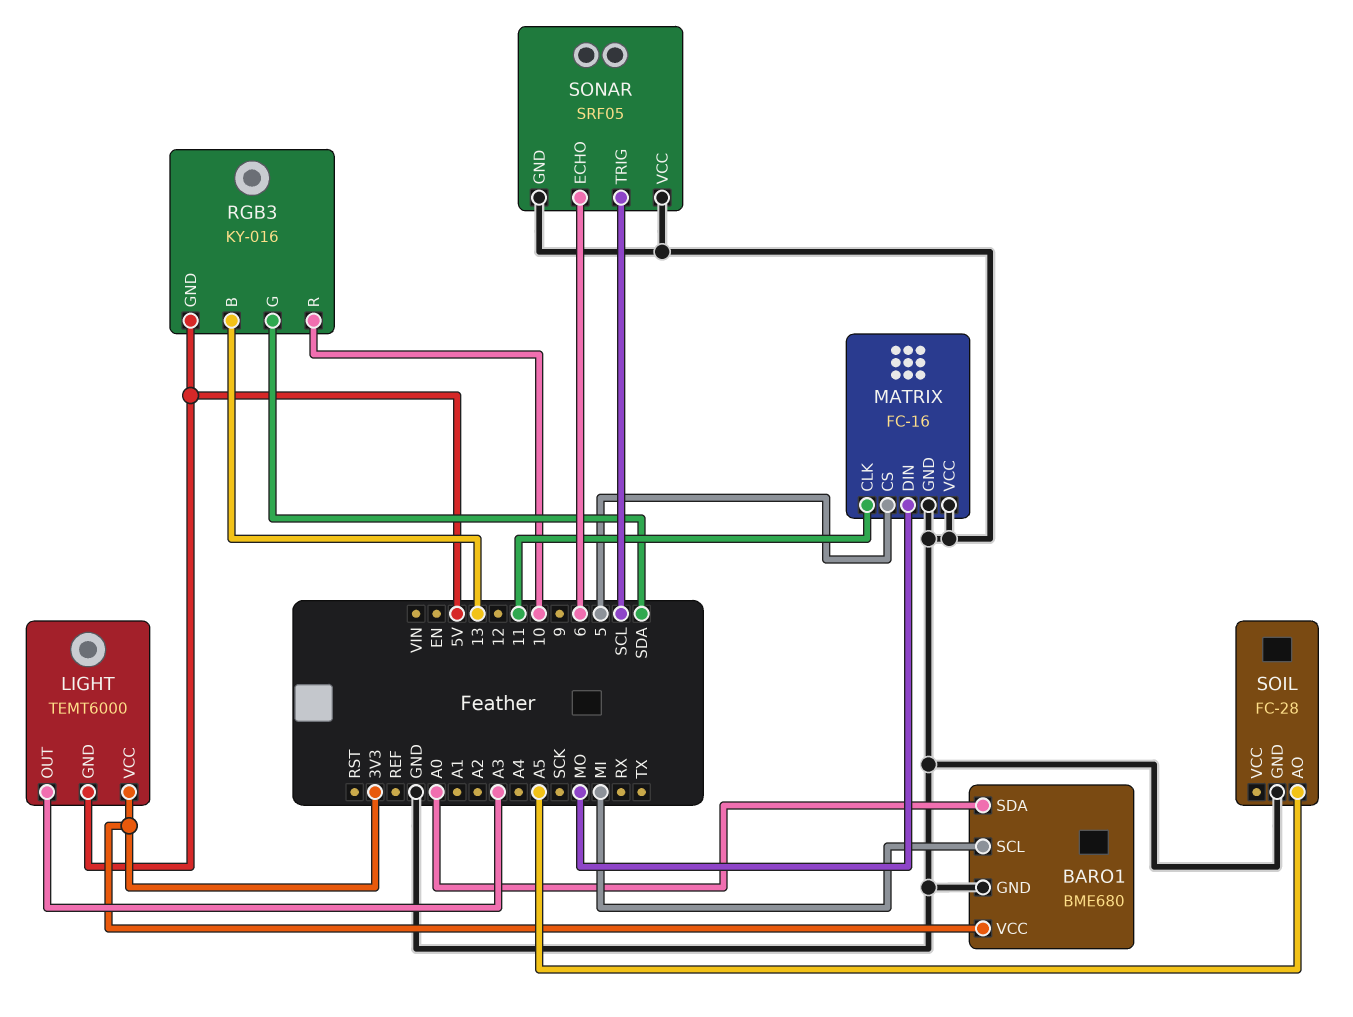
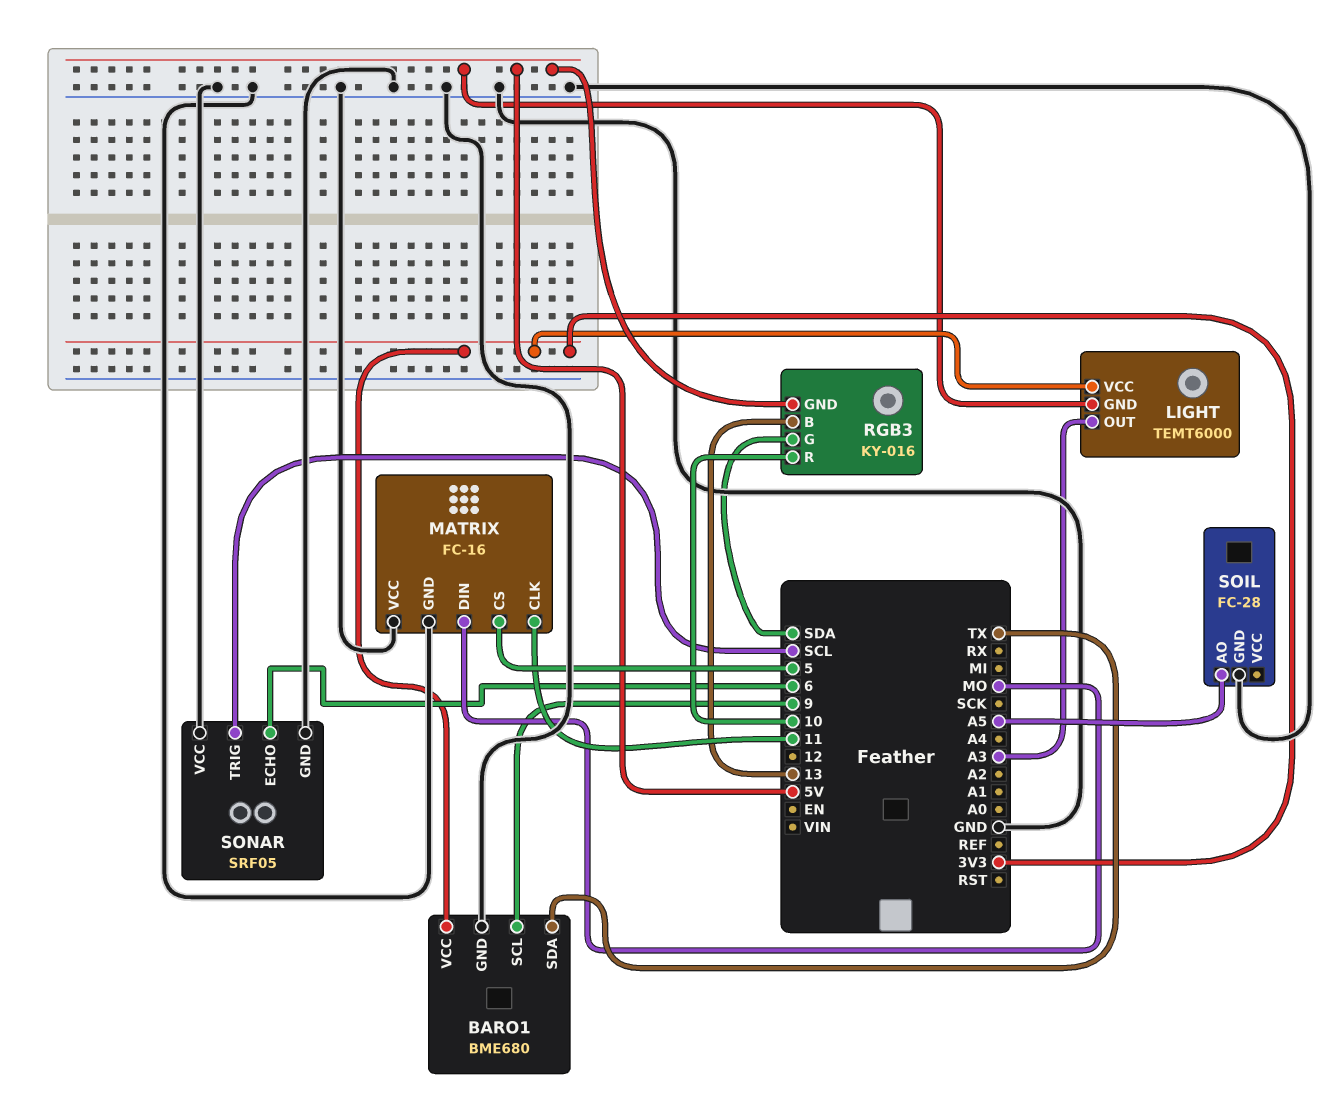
BARO1 pin SCL: MI -> 9
BARO1 pin SDA: A0 -> TX

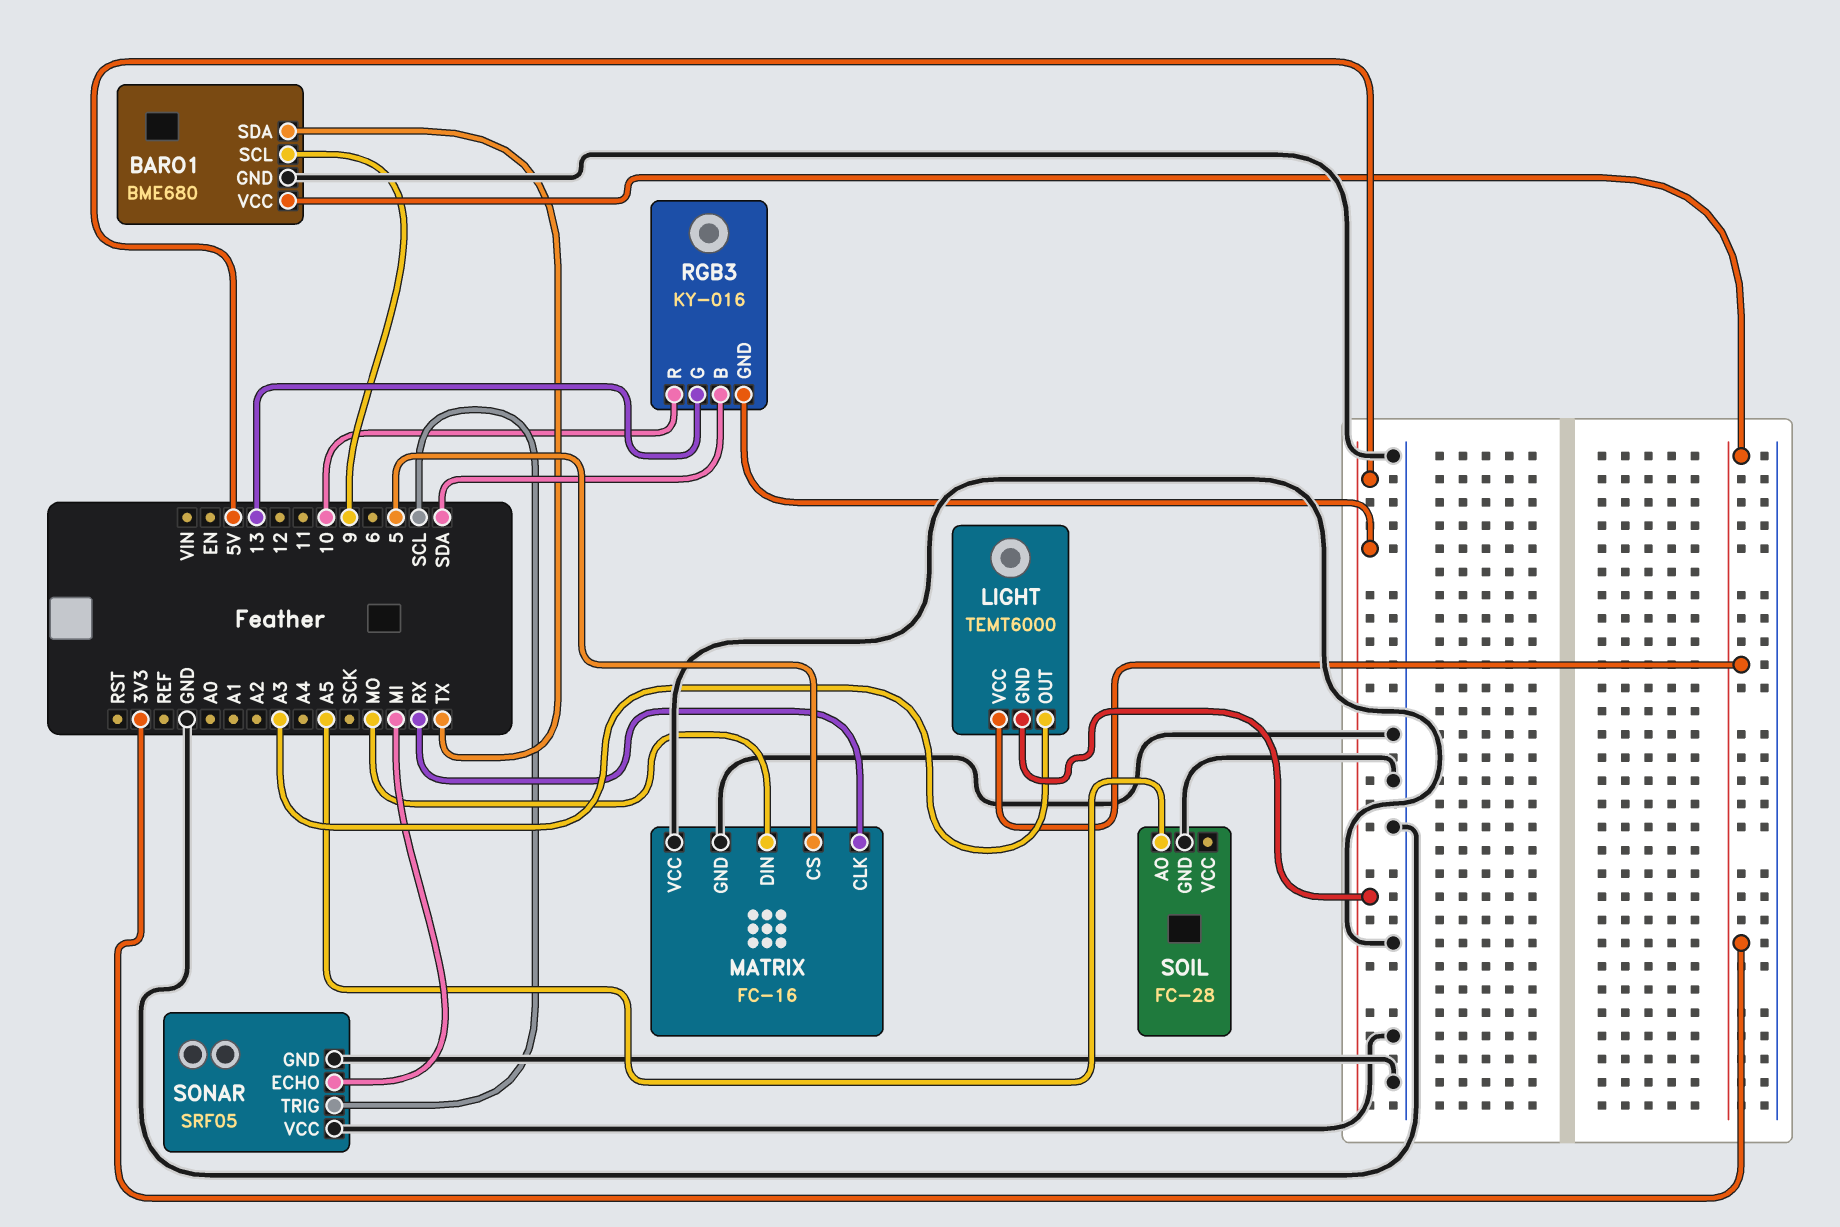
MATRIX pin CLK: 11 -> RX
RGB3 pin B: 13 -> SDA
RGB3 pin G: SDA -> 13
SONAR pin ECHO: 6 -> MI

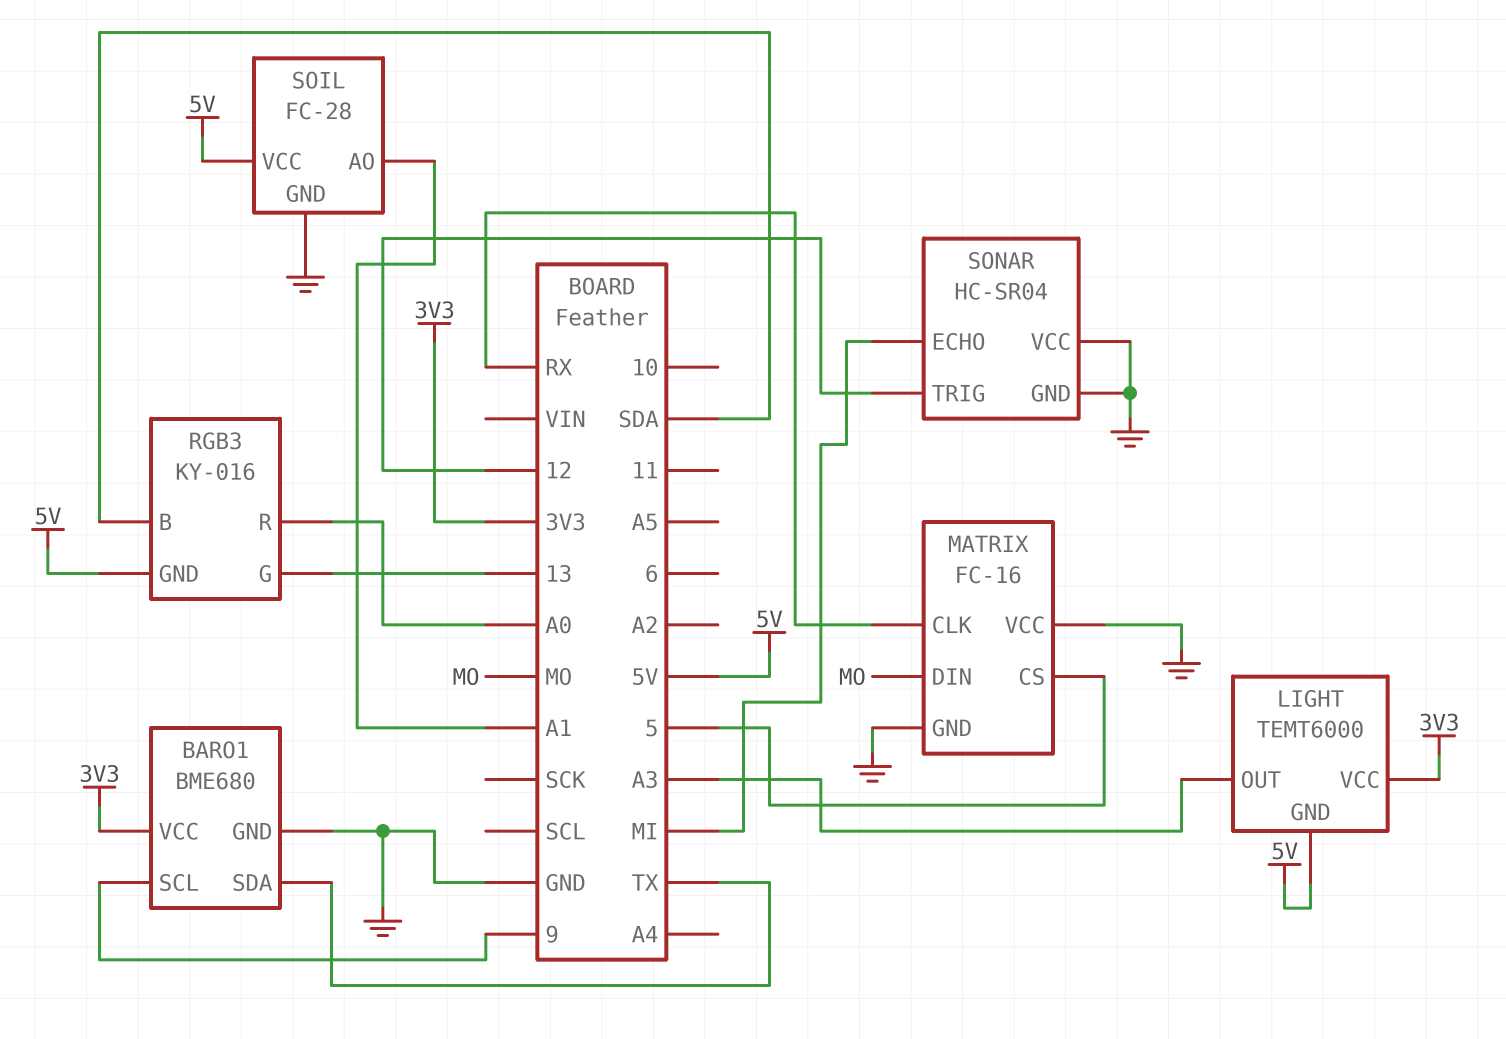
RGB3 pin R: 10 -> A0
SOIL pin AO: A5 -> A1
SOIL pin VCC: none -> 5V
SONAR: SRF05 -> HC-SR04
SONAR pin TRIG: SCL -> 12

